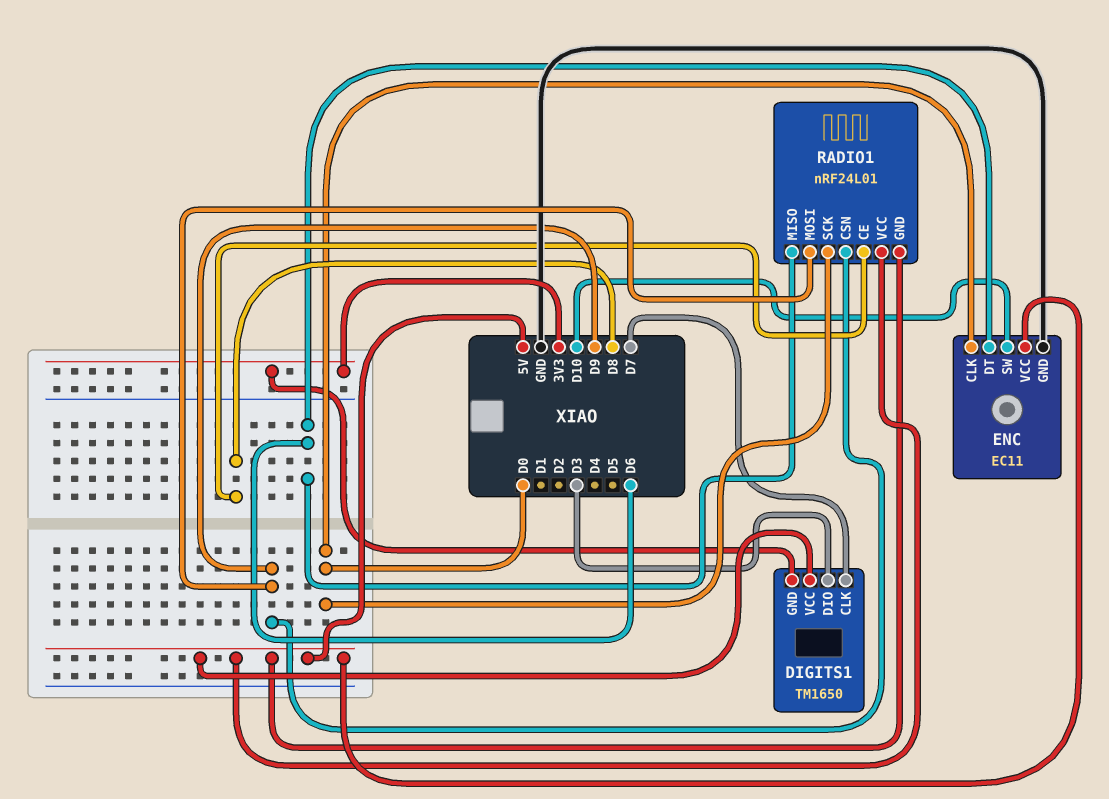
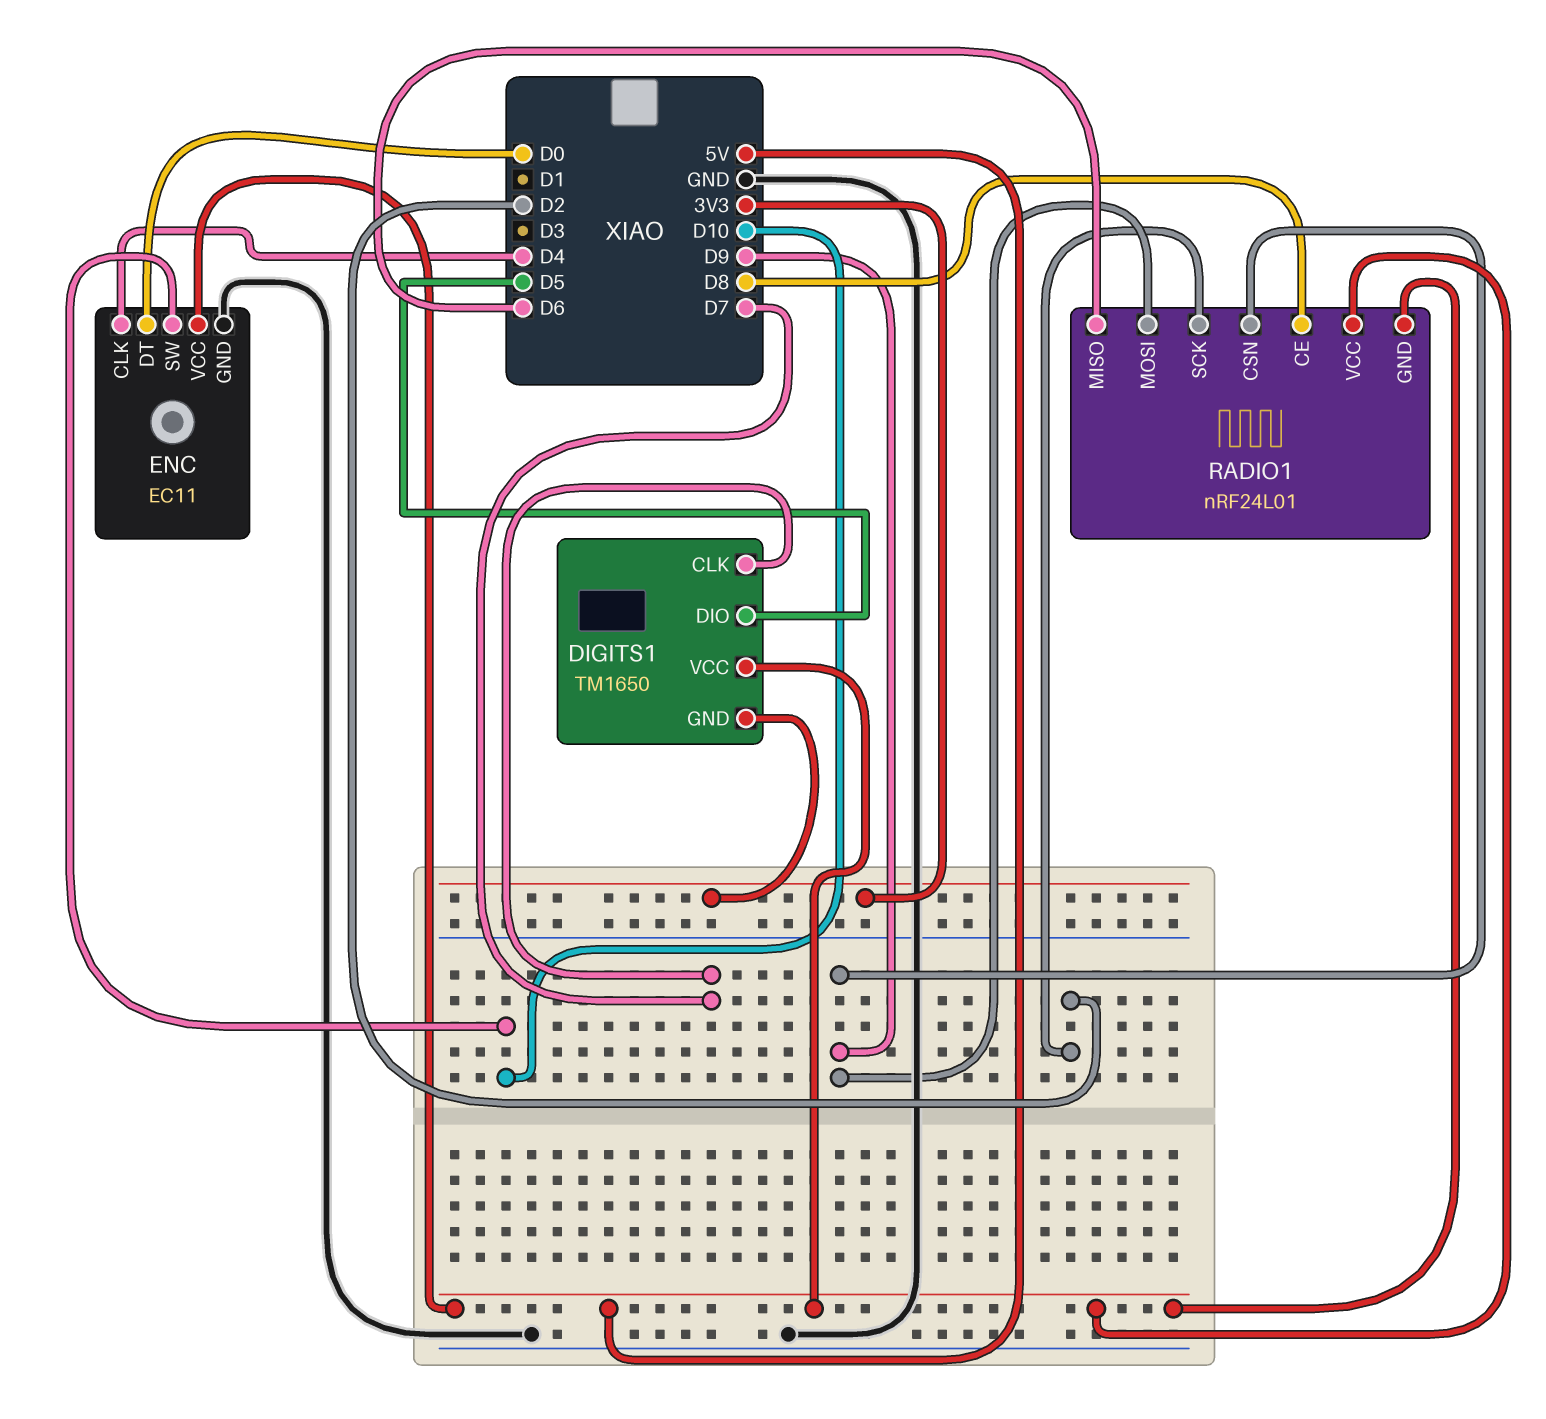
DIGITS1 pin DIO: D3 -> D5
ENC pin CLK: D0 -> D4
ENC pin DT: D6 -> D0
RADIO1 pin SCK: D0 -> D2

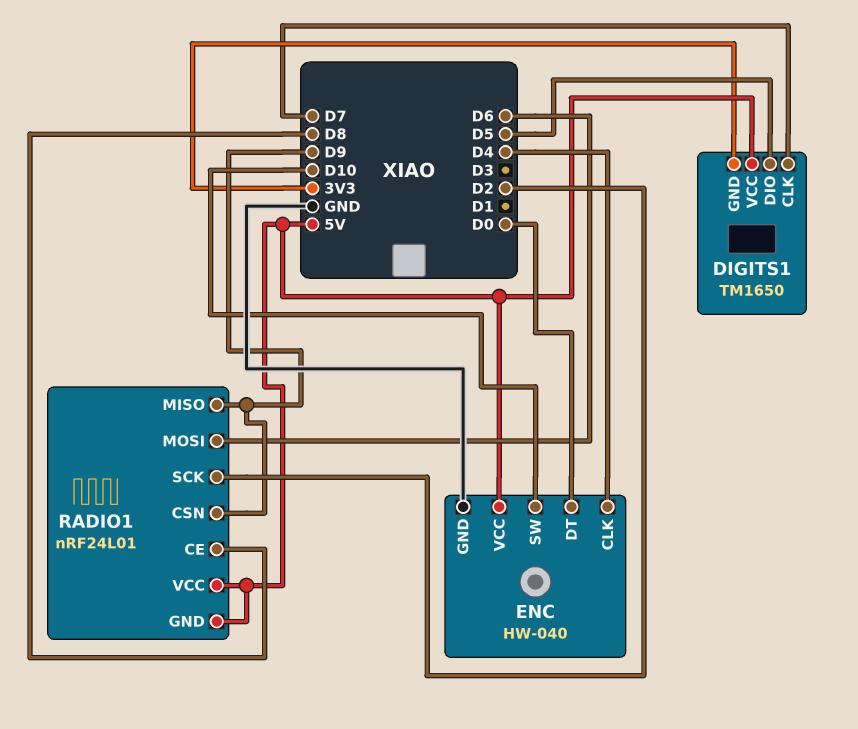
ENC: EC11 -> HW-040
RADIO1 pin MISO: D6 -> D9
RADIO1 pin MOSI: D9 -> D6

